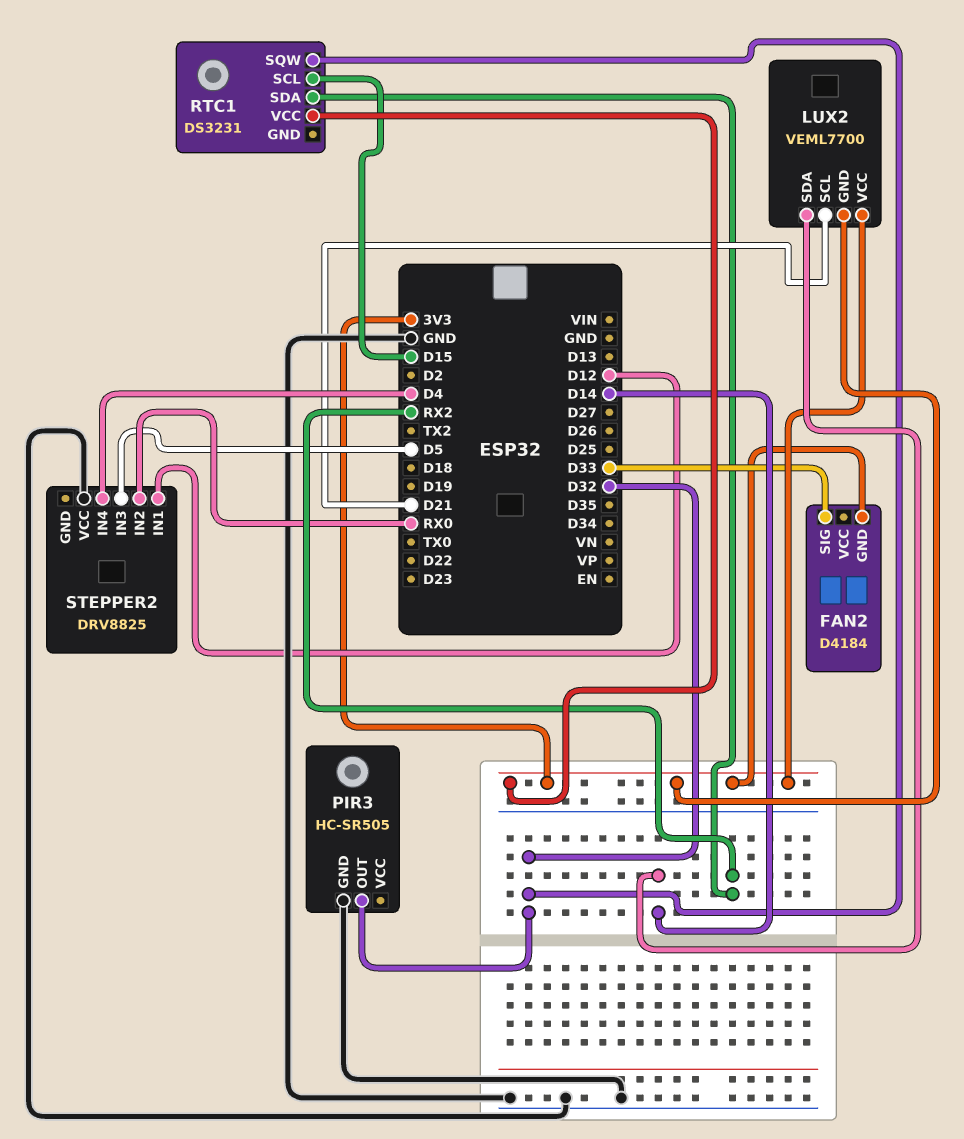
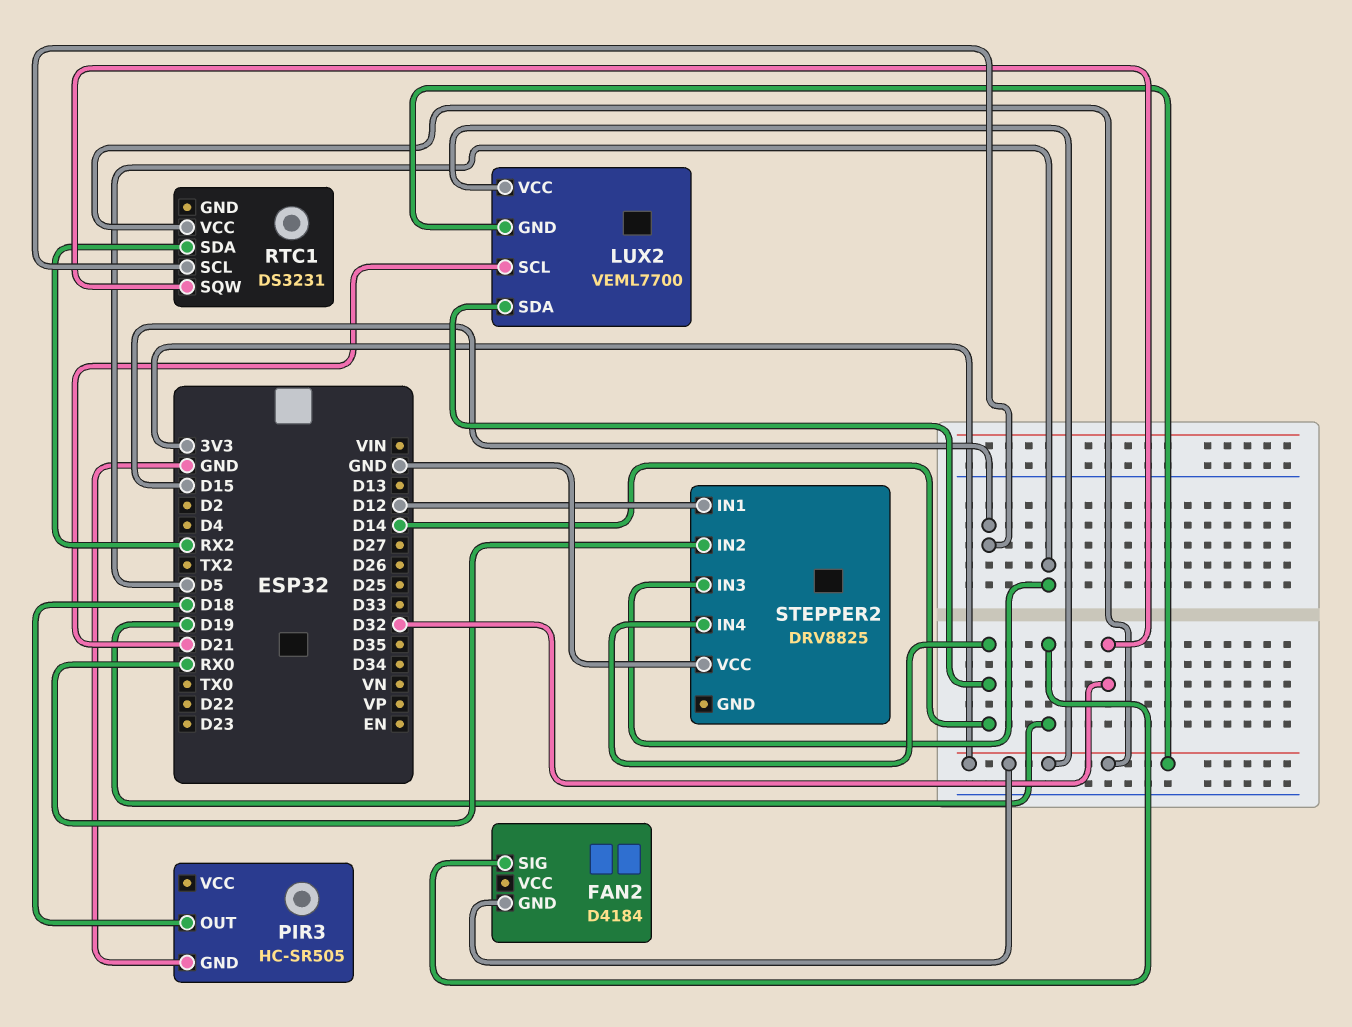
FAN2 pin SIG: D33 -> D19
PIR3 pin OUT: D32 -> D18
STEPPER2 pin IN4: D4 -> D14

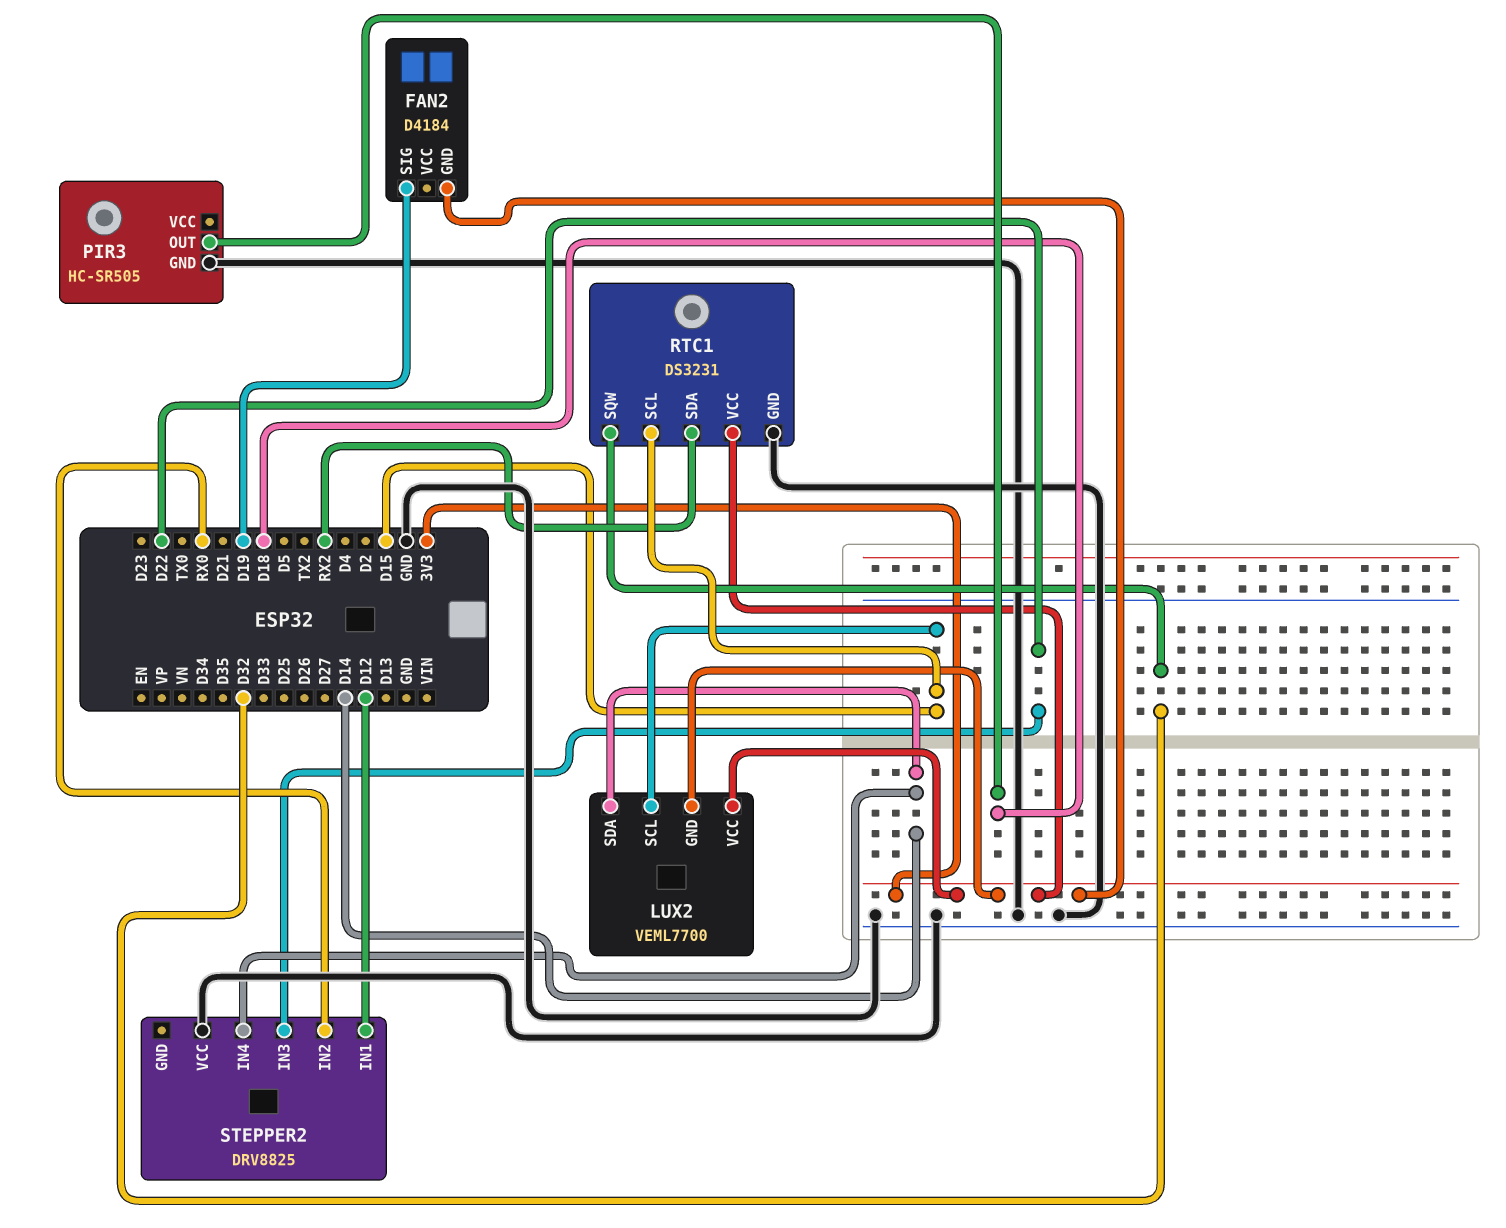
LUX2 pin SCL: D21 -> D15
RTC1 pin GND: none -> GND
STEPPER2 pin IN3: D5 -> D22

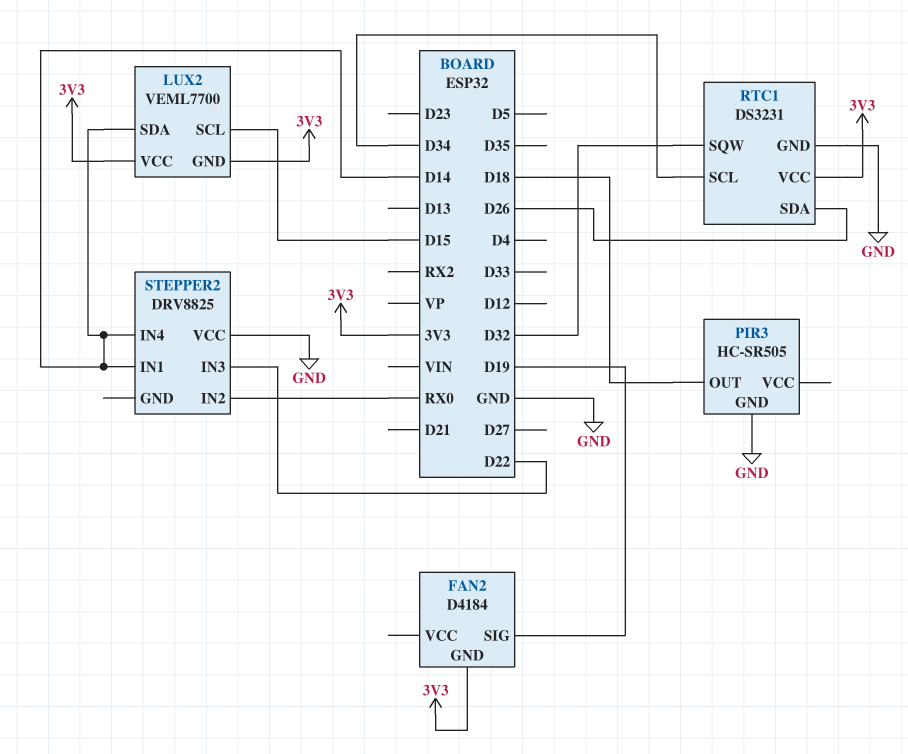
RTC1 pin SCL: D15 -> D34
RTC1 pin SDA: RX2 -> D26
STEPPER2 pin IN1: D12 -> D14

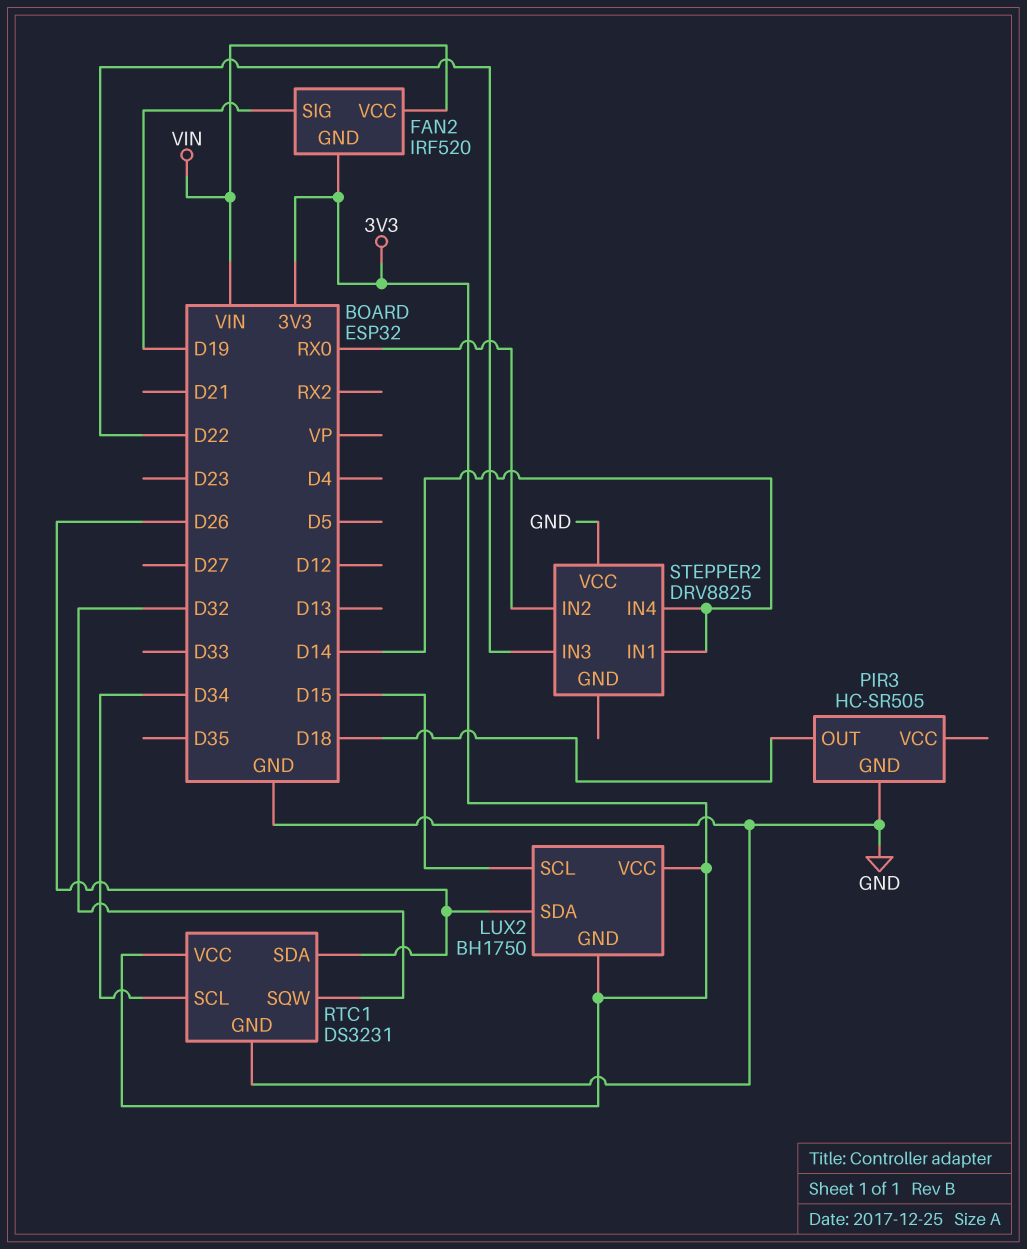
FAN2: D4184 -> IRF520
FAN2 pin VCC: none -> VIN
LUX2: VEML7700 -> BH1750
LUX2 pin SDA: D14 -> D26

